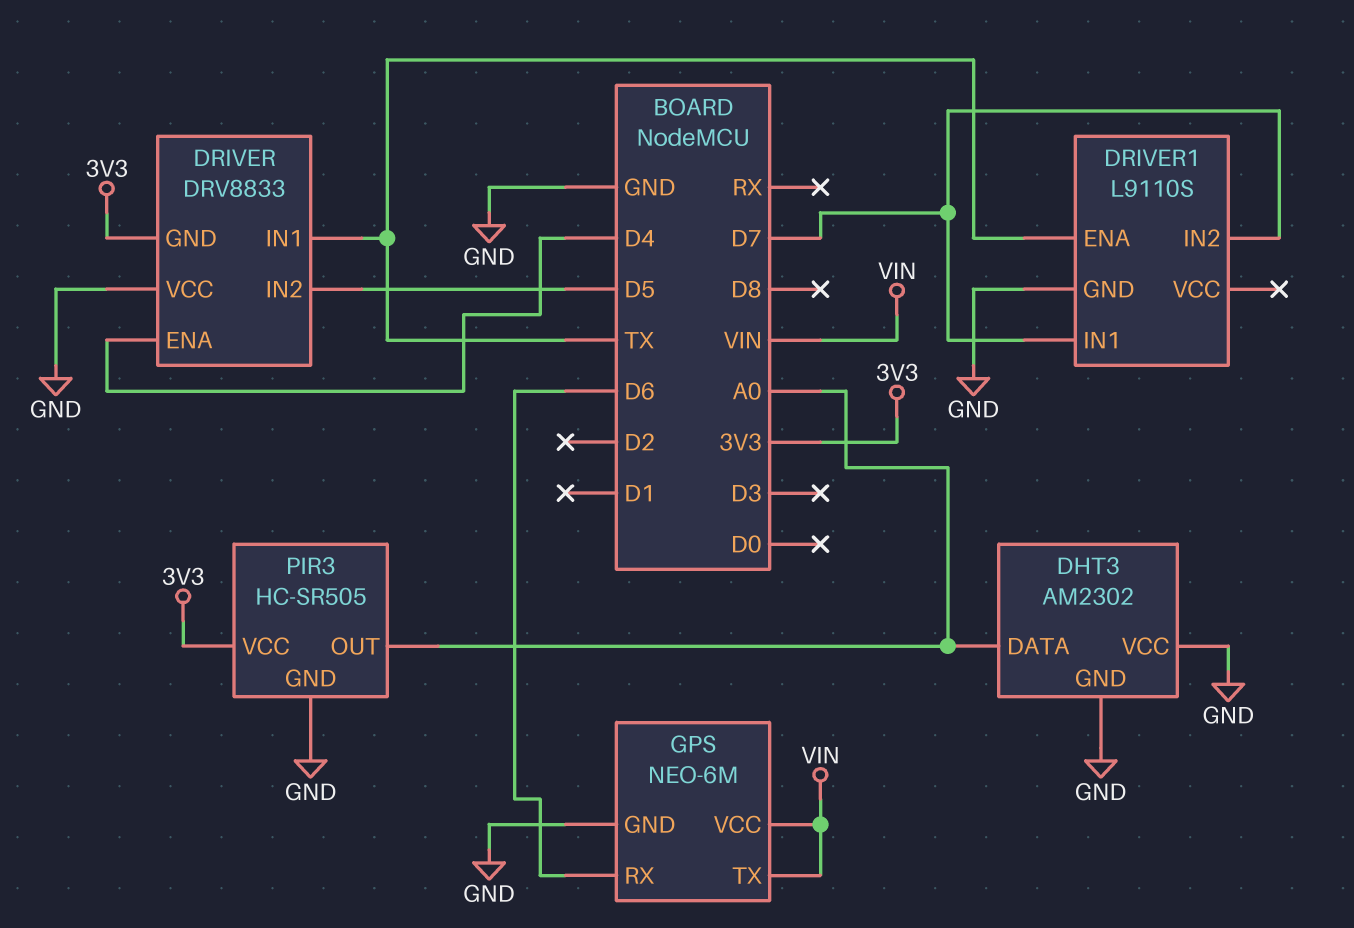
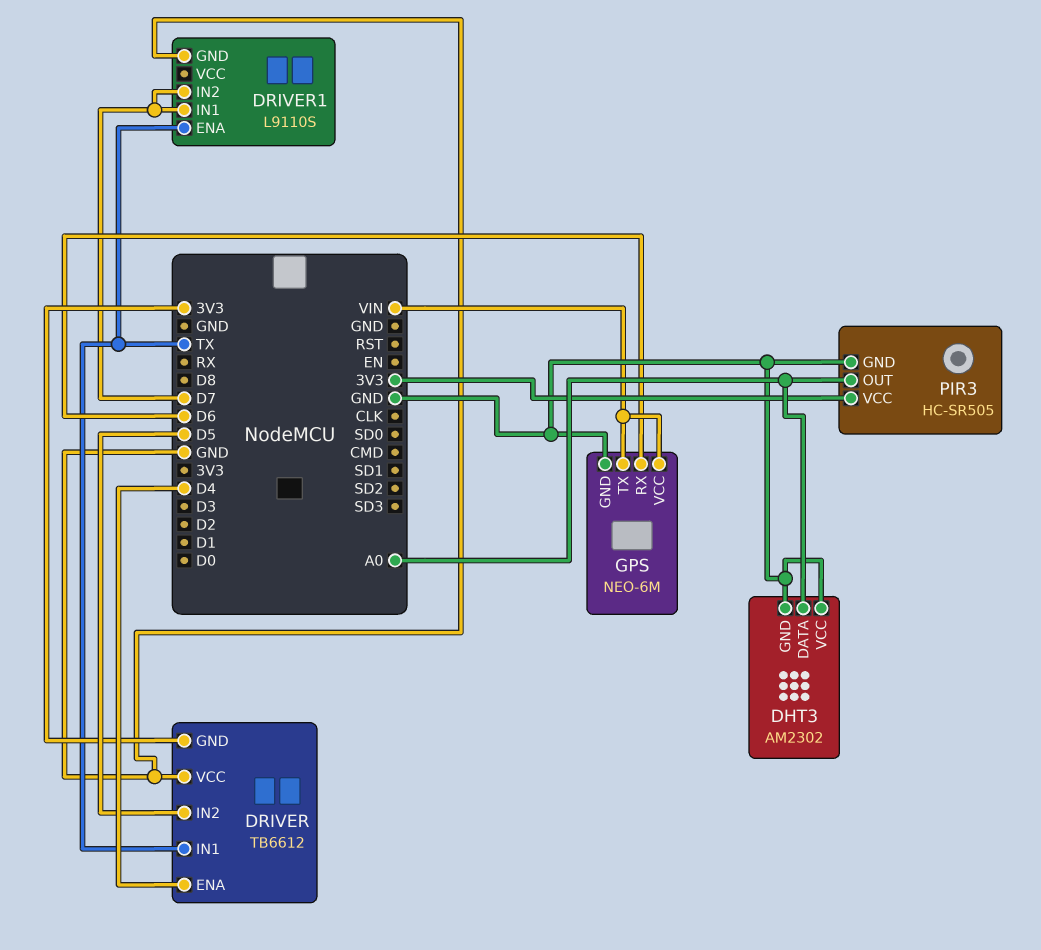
DRIVER: DRV8833 -> TB6612

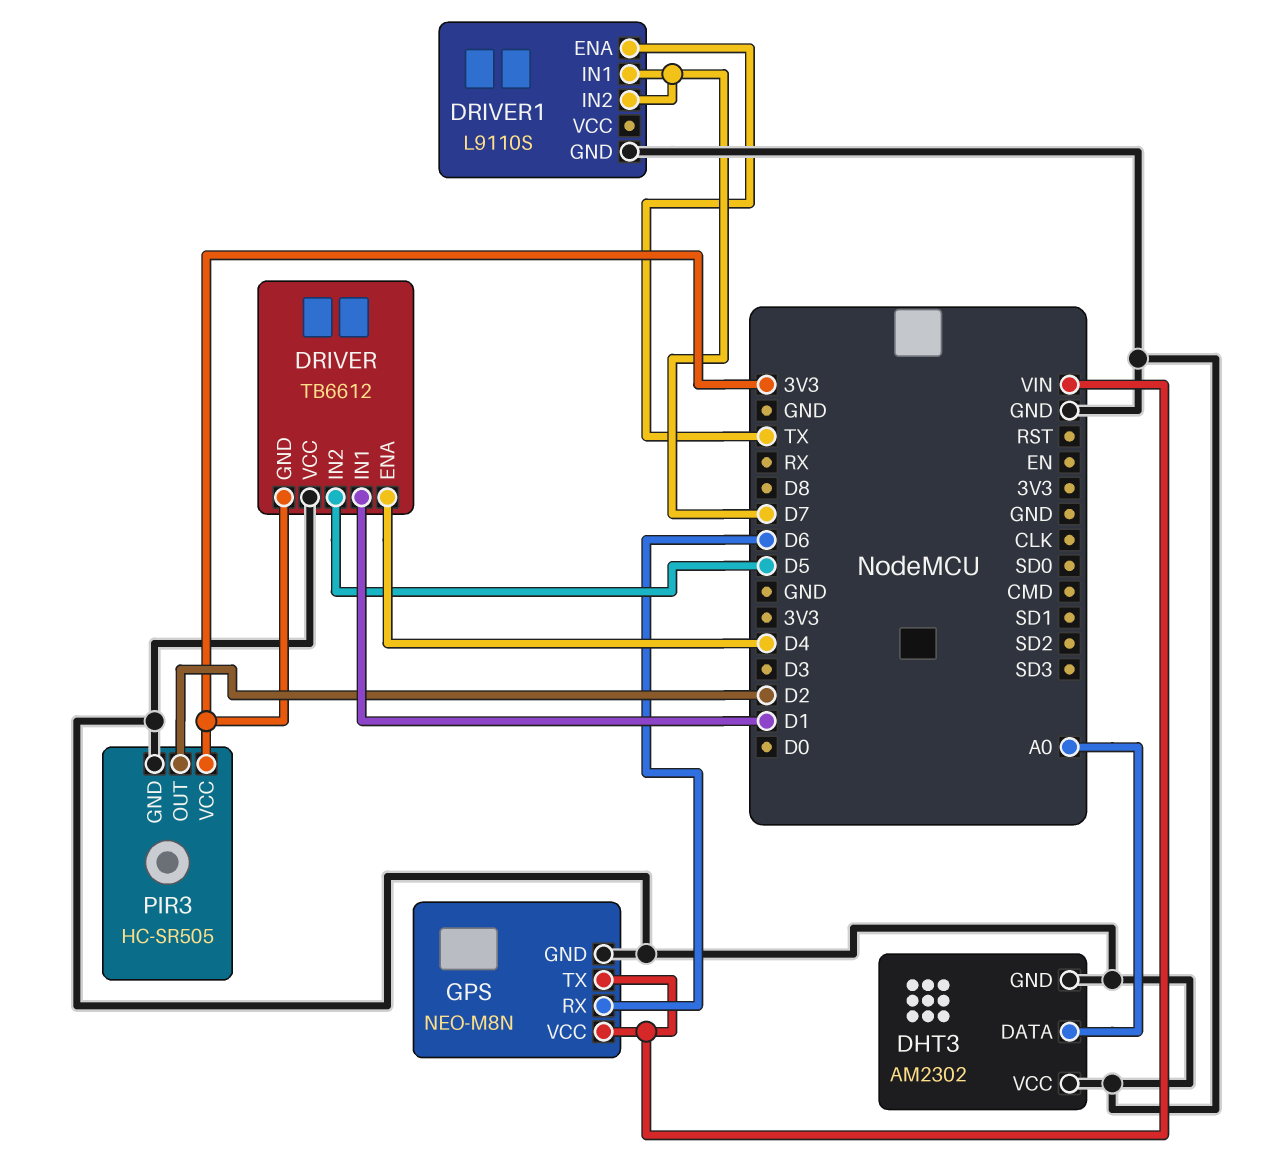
DRIVER pin IN1: TX -> D1
GPS: NEO-6M -> NEO-M8N
PIR3 pin OUT: A0 -> D2

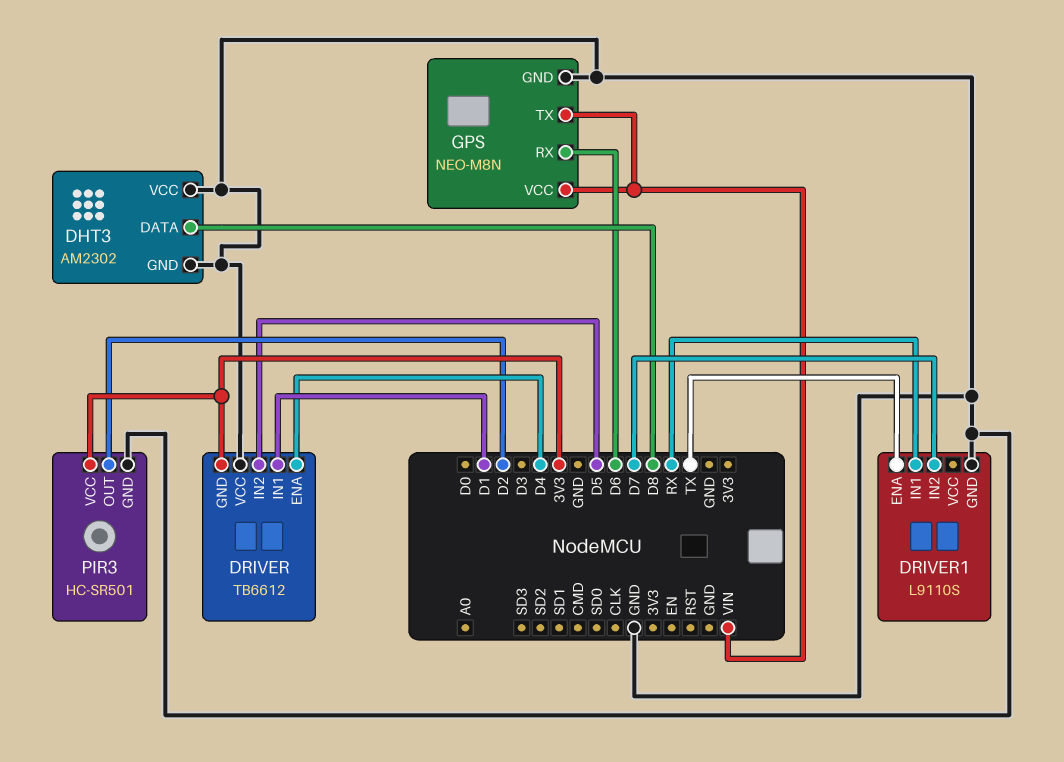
DHT3 pin DATA: A0 -> D8
DRIVER1 pin IN1: D7 -> RX
PIR3: HC-SR505 -> HC-SR501

